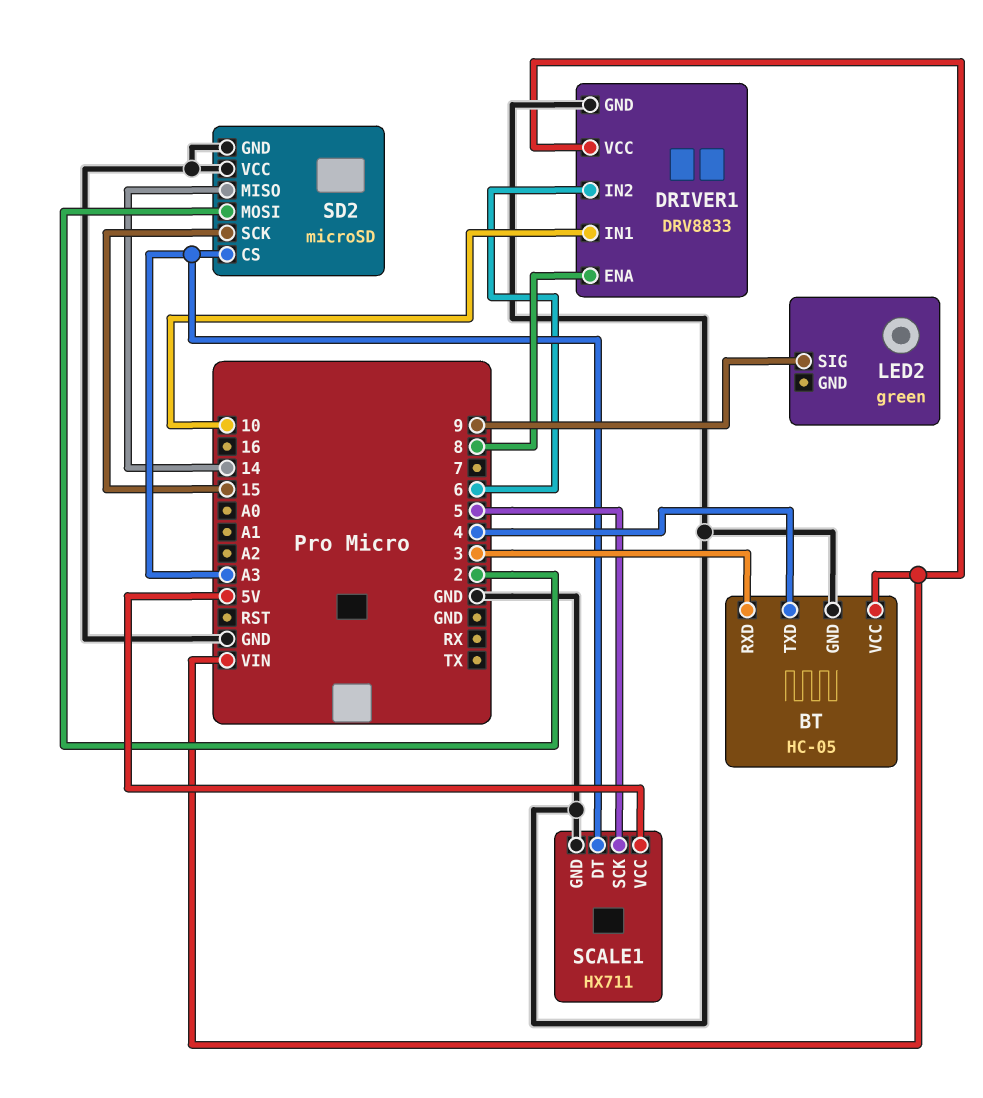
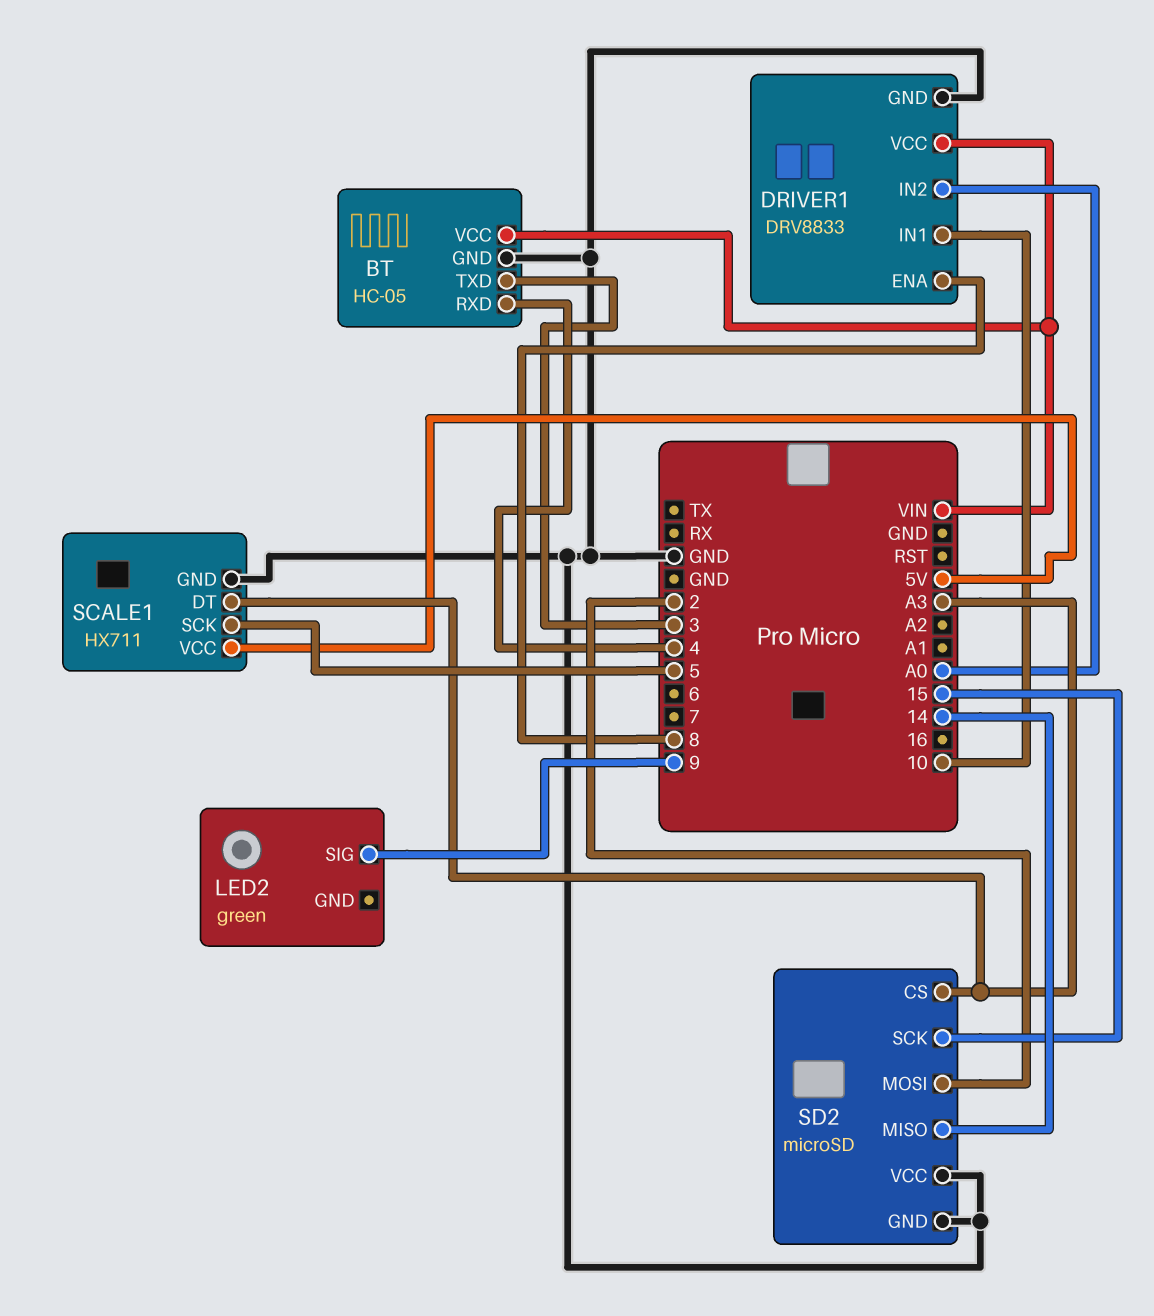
BT pin RXD: 3 -> 4
BT pin TXD: 4 -> 3
DRIVER1 pin IN2: 6 -> A0

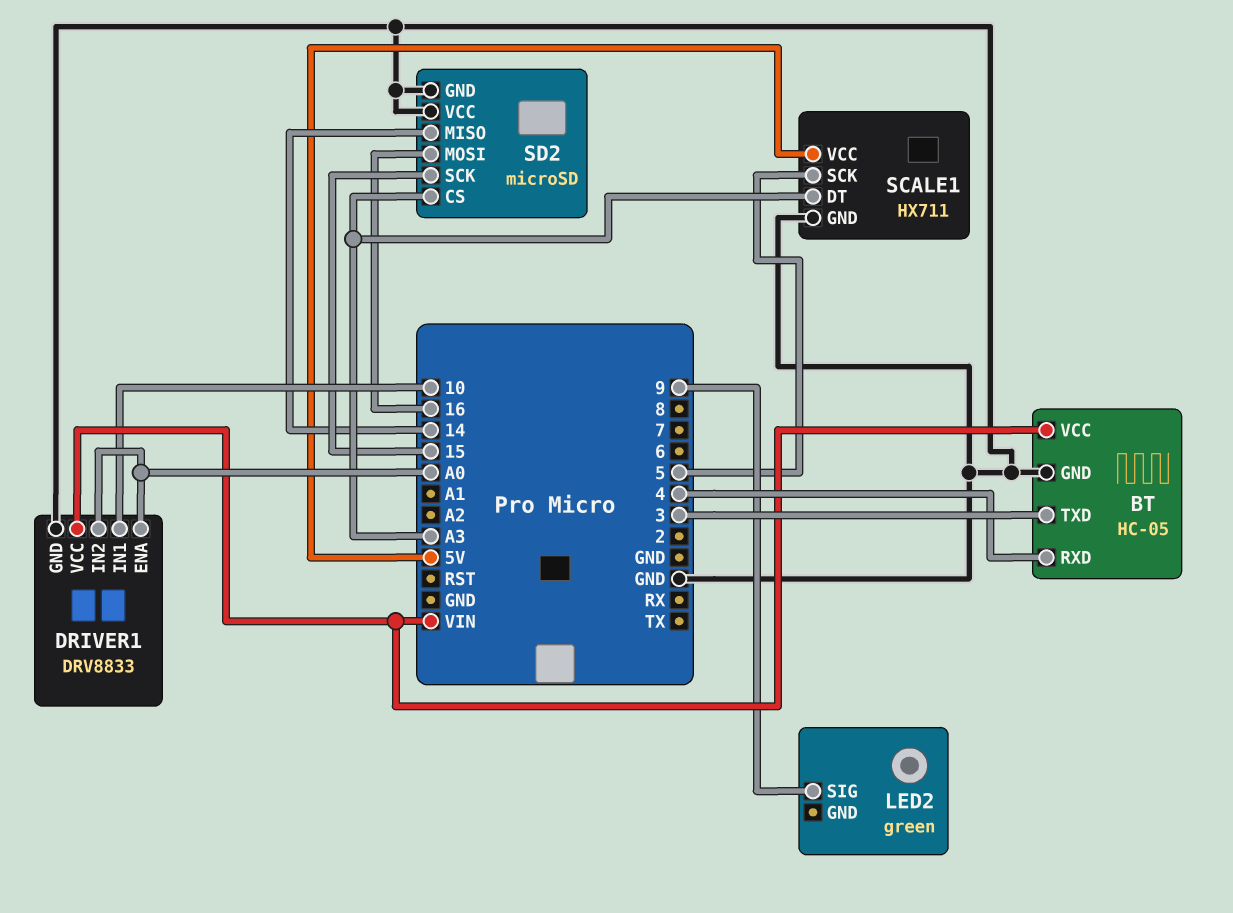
DRIVER1 pin ENA: 8 -> A0
SD2 pin MOSI: 2 -> 16

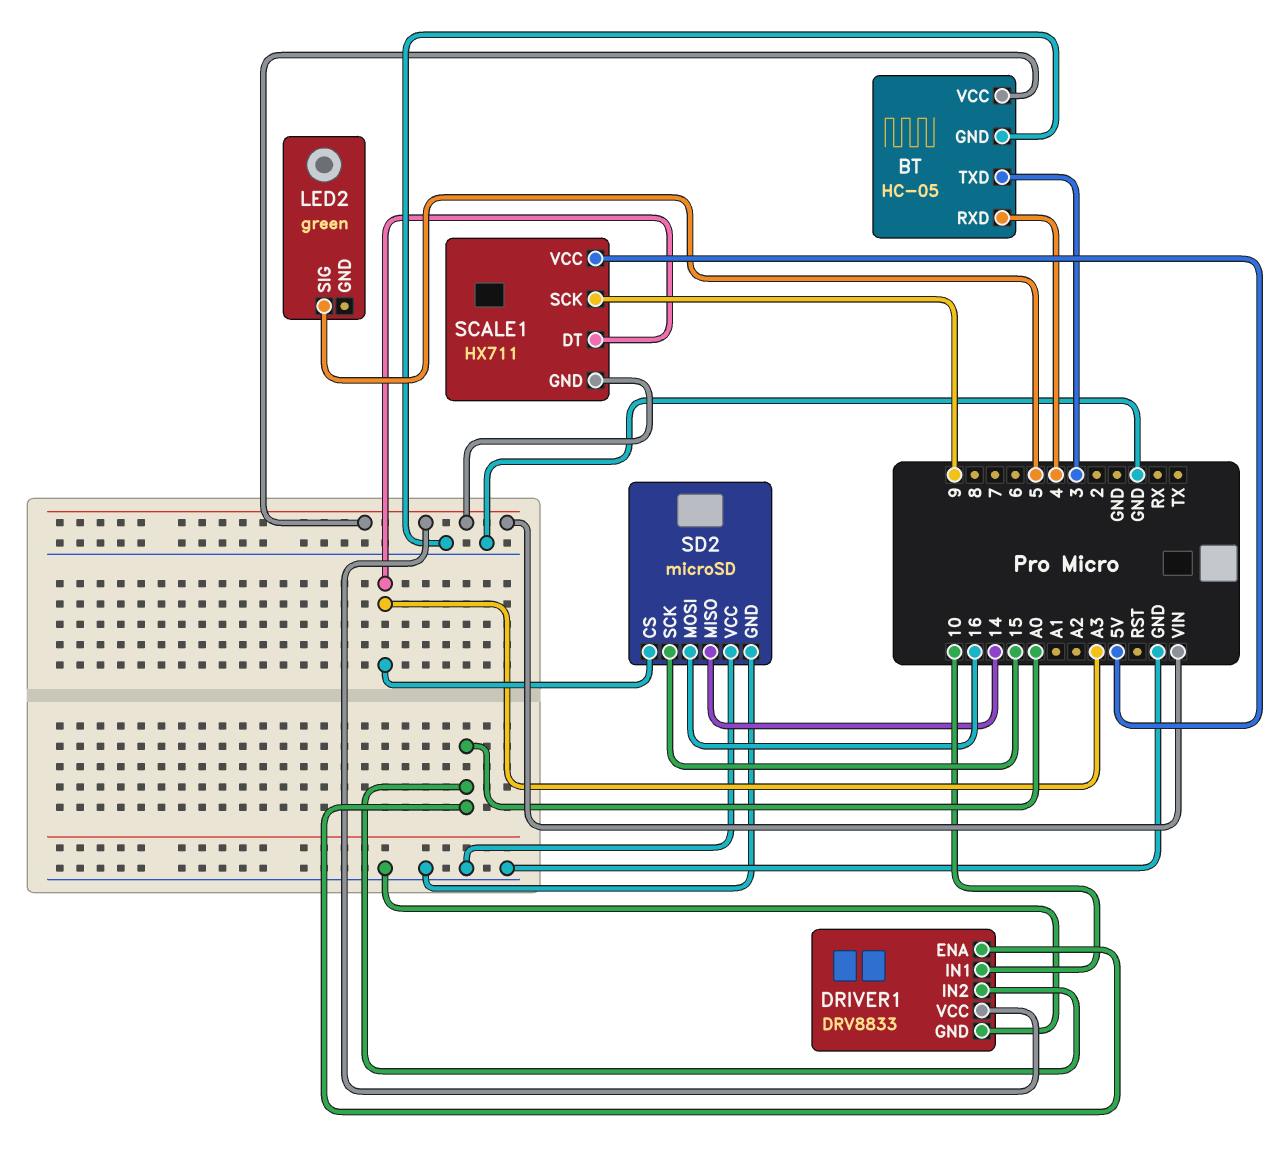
LED2 pin SIG: 9 -> 5
SCALE1 pin GND: GND -> VIN
SCALE1 pin SCK: 5 -> 9

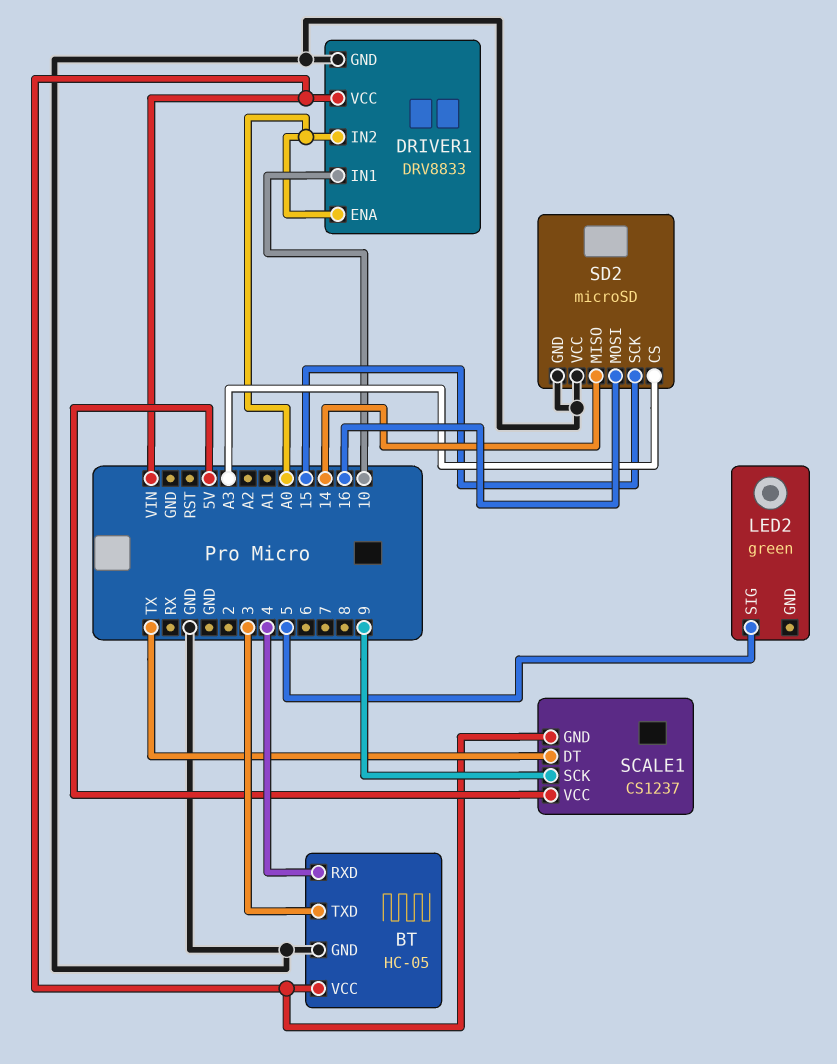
SCALE1: HX711 -> CS1237
SCALE1 pin DT: A3 -> TX

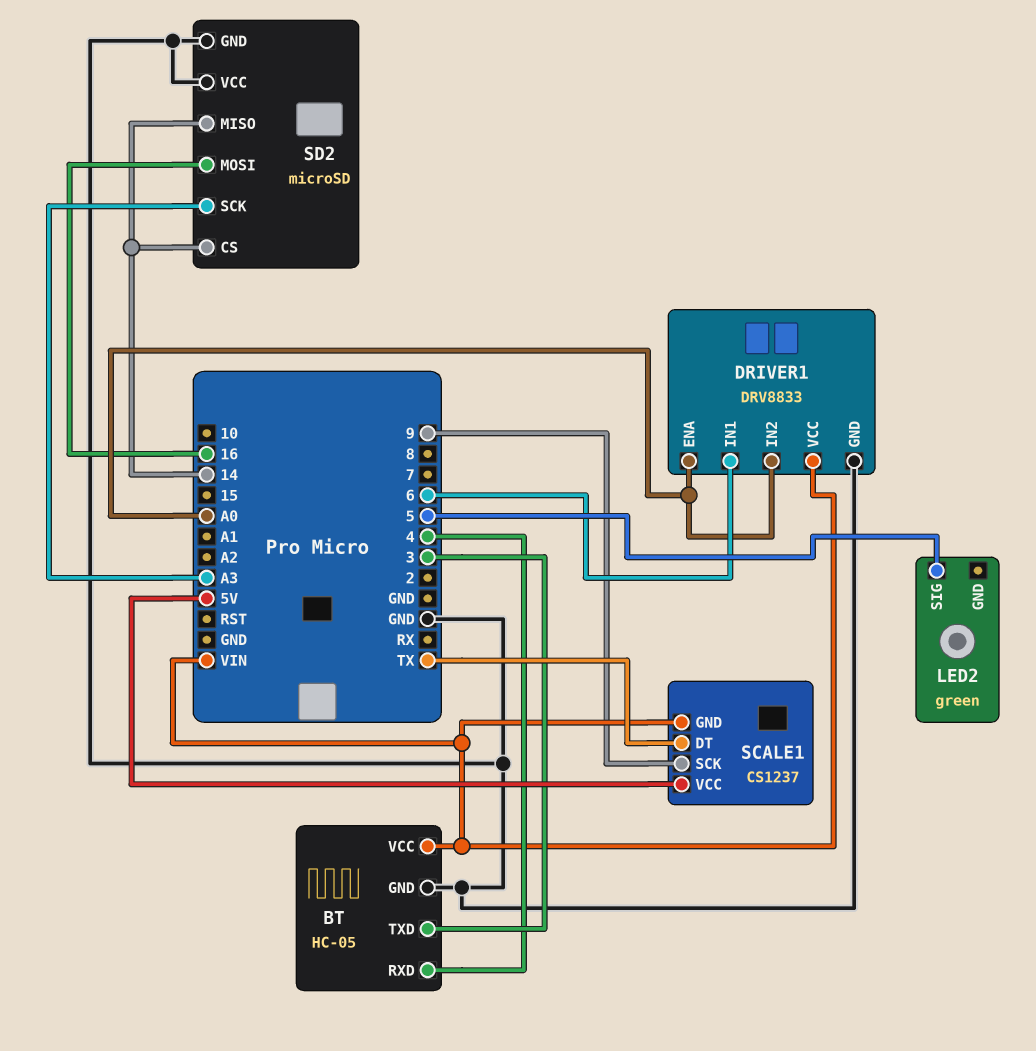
DRIVER1 pin IN1: 10 -> 6
SD2 pin CS: A3 -> 14
SD2 pin SCK: 15 -> A3

